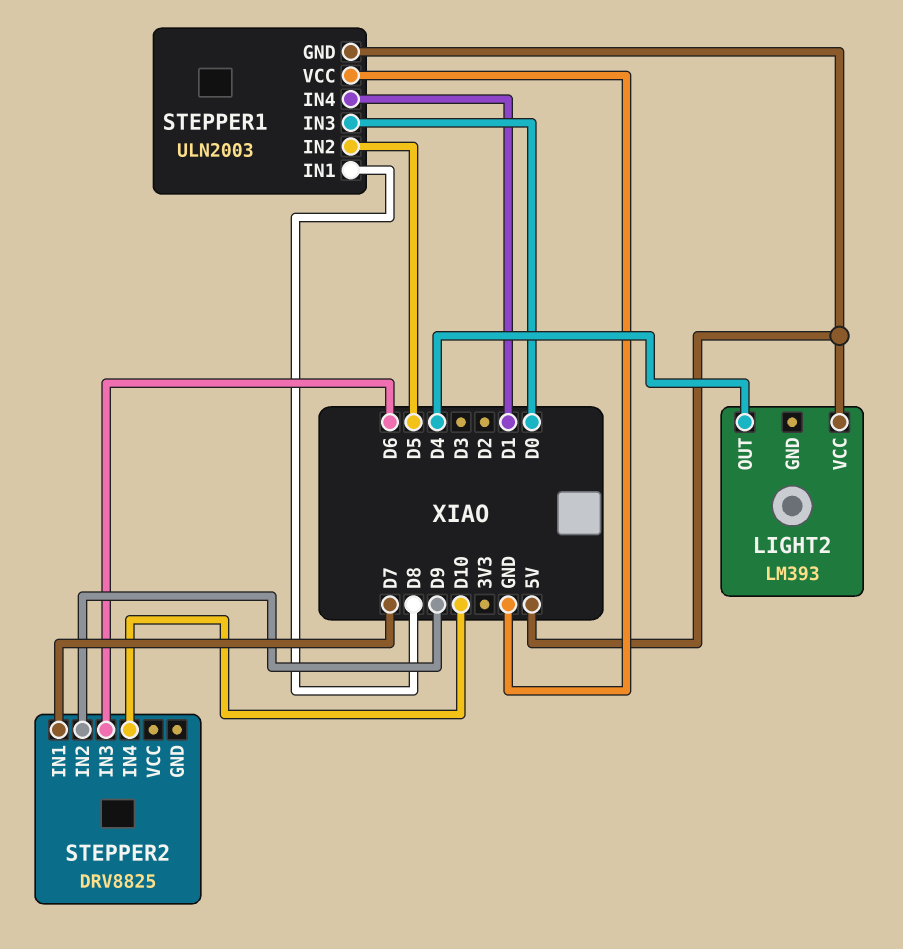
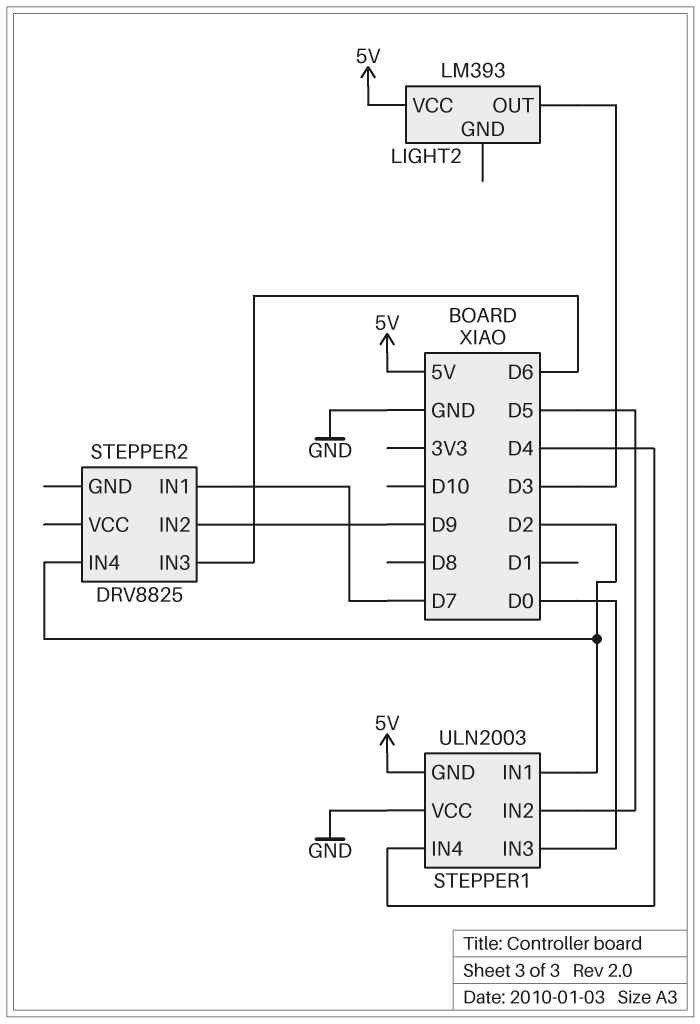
LIGHT2 pin OUT: D4 -> D3
STEPPER1 pin IN1: D8 -> D2
STEPPER1 pin IN4: D1 -> D4
STEPPER2 pin IN4: D10 -> D2

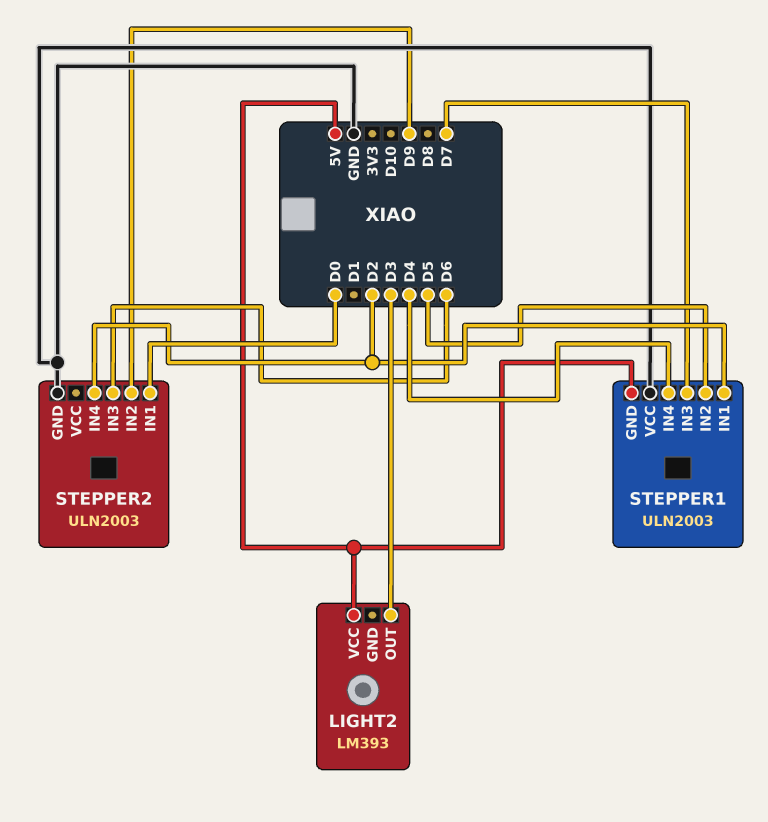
STEPPER1 pin IN3: D0 -> D7
STEPPER2: DRV8825 -> ULN2003
STEPPER2 pin GND: none -> GND
STEPPER2 pin IN1: D7 -> D0

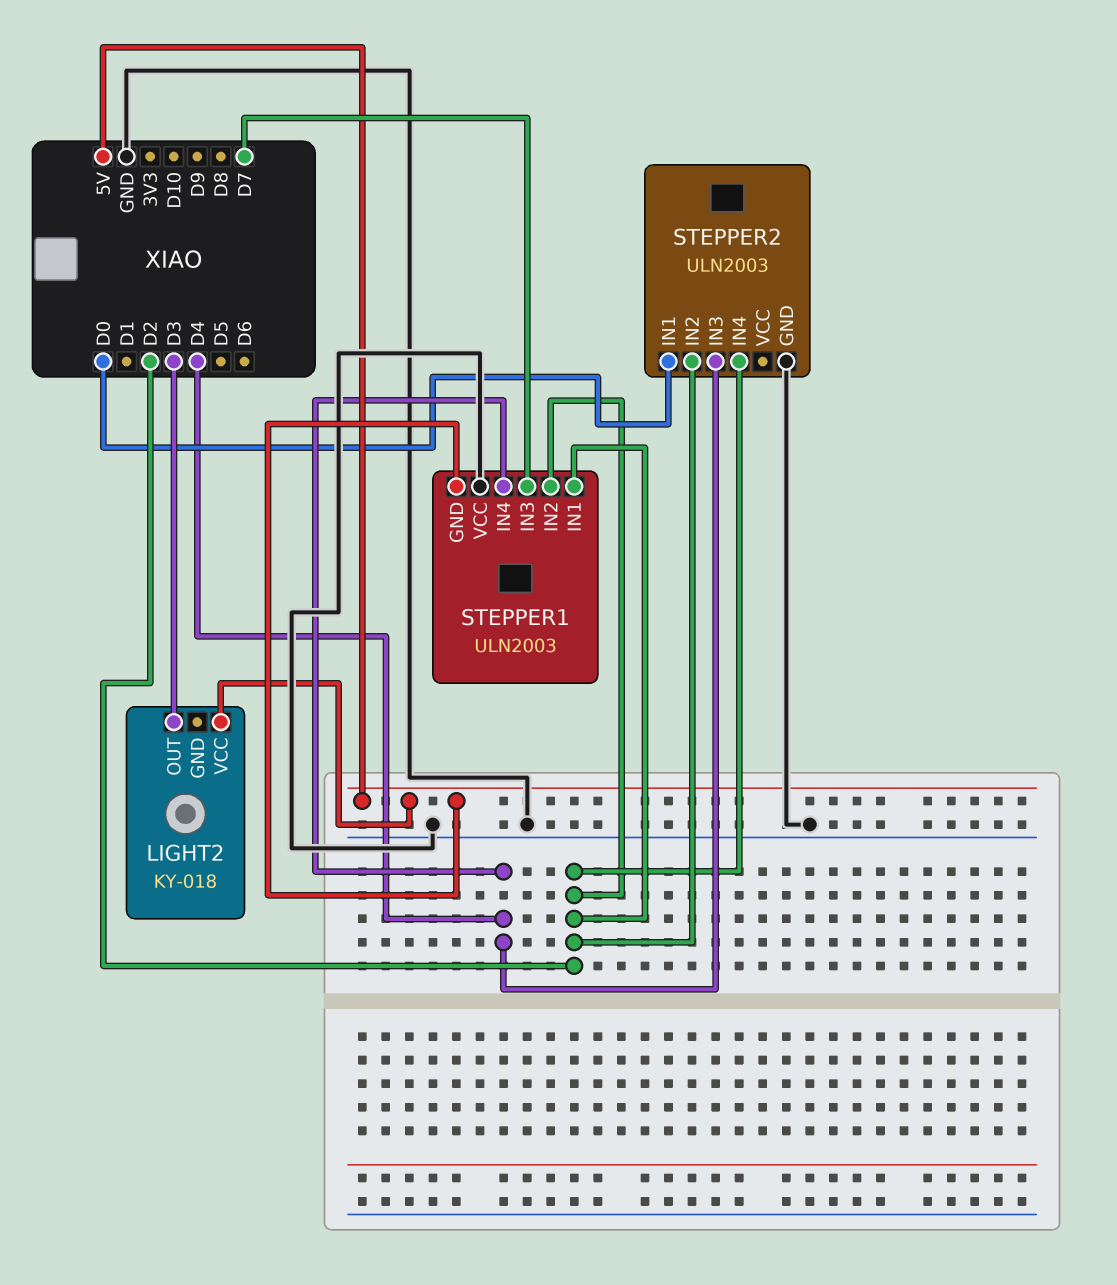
LIGHT2: LM393 -> KY-018
STEPPER1 pin IN2: D5 -> D2
STEPPER2 pin IN2: D9 -> D2
STEPPER2 pin IN3: D6 -> D4

